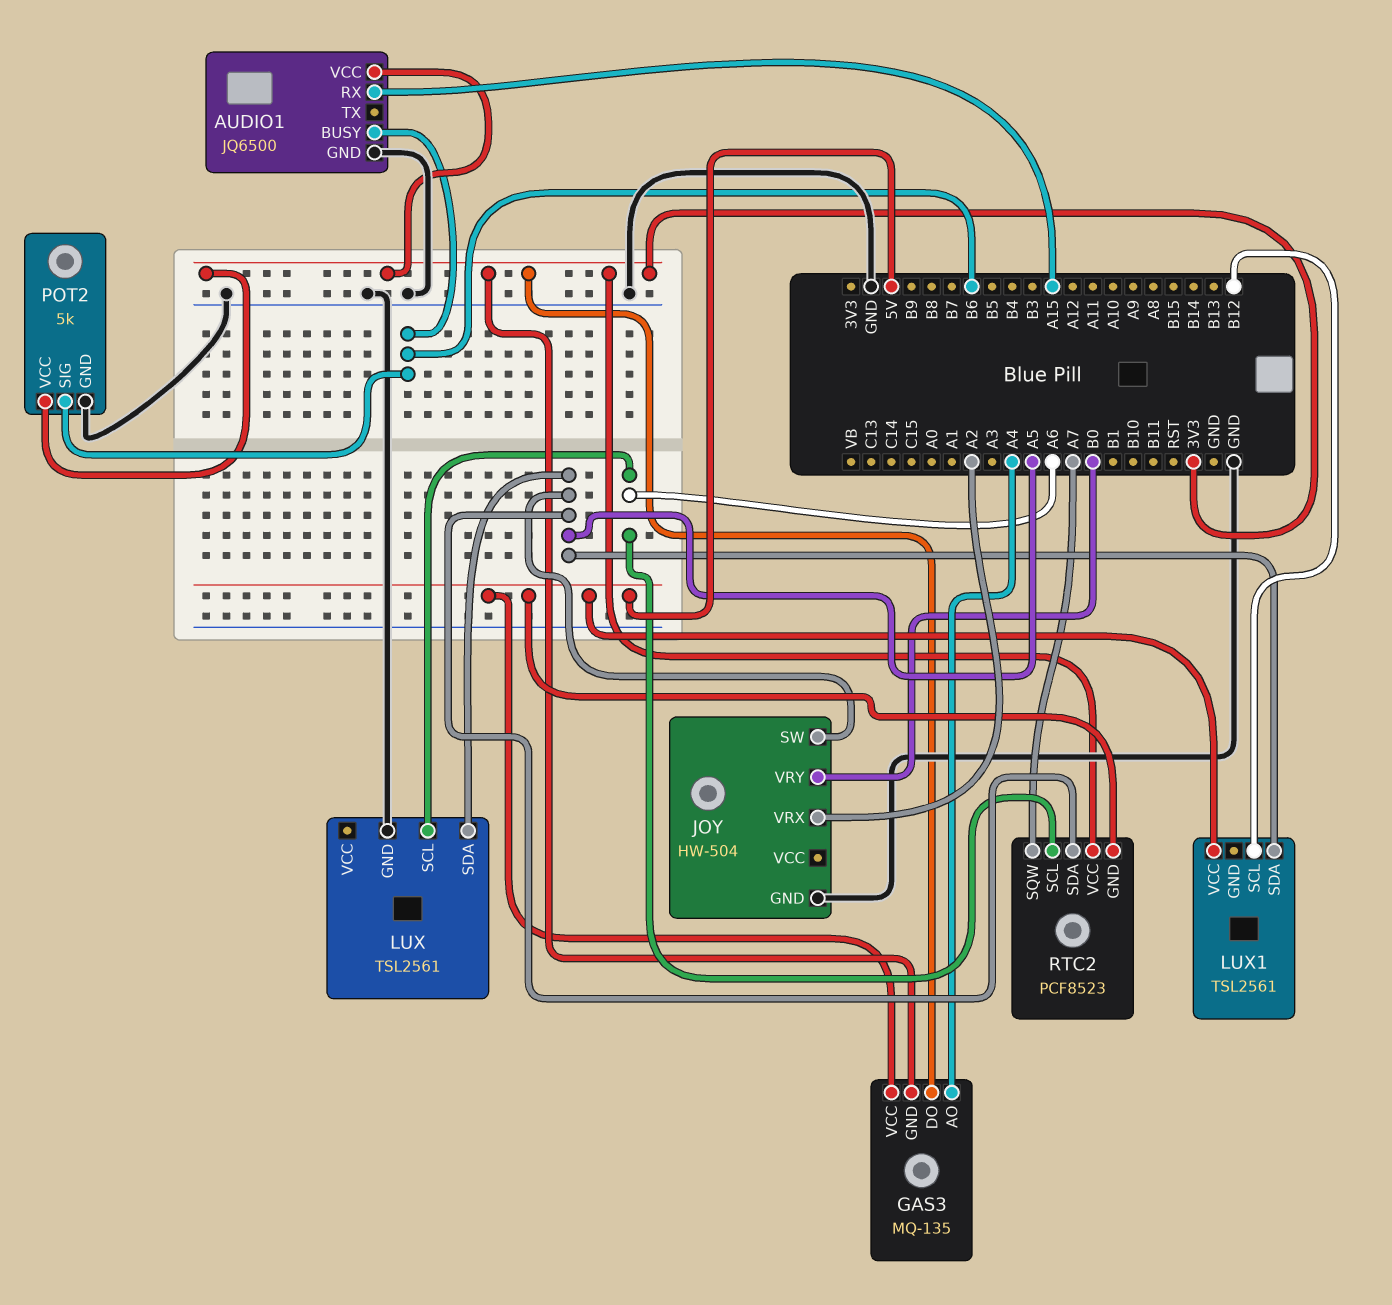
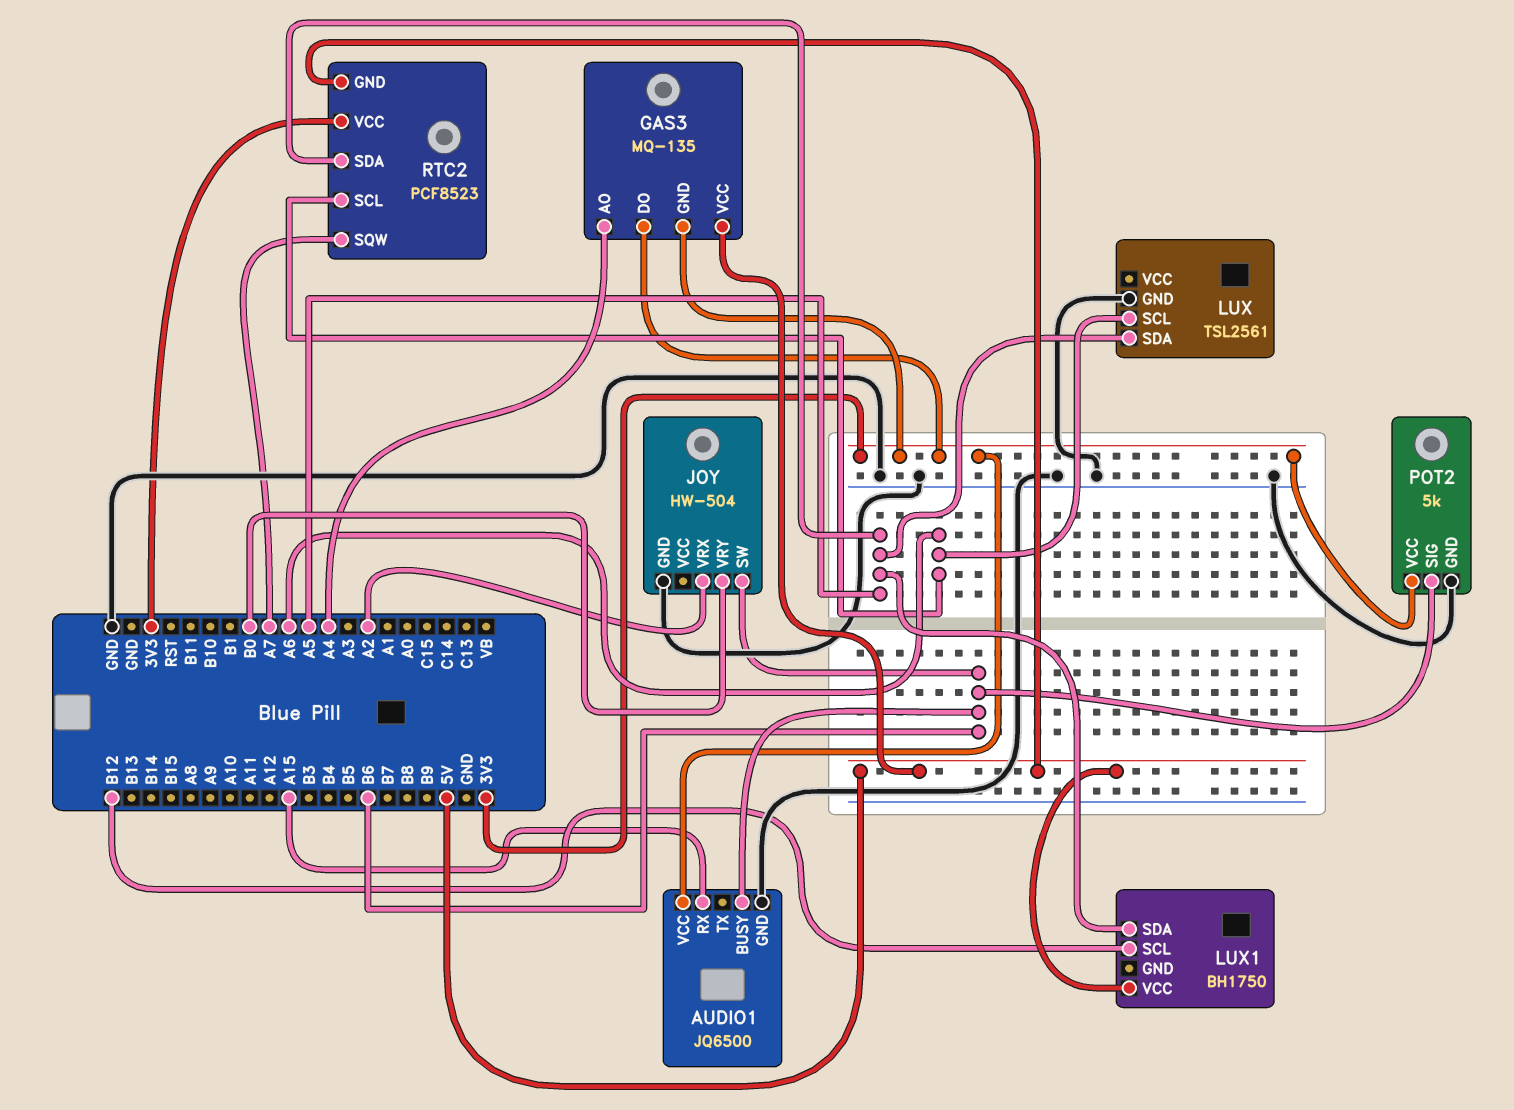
JOY pin SW: A5 -> B6
LUX1: TSL2561 -> BH1750

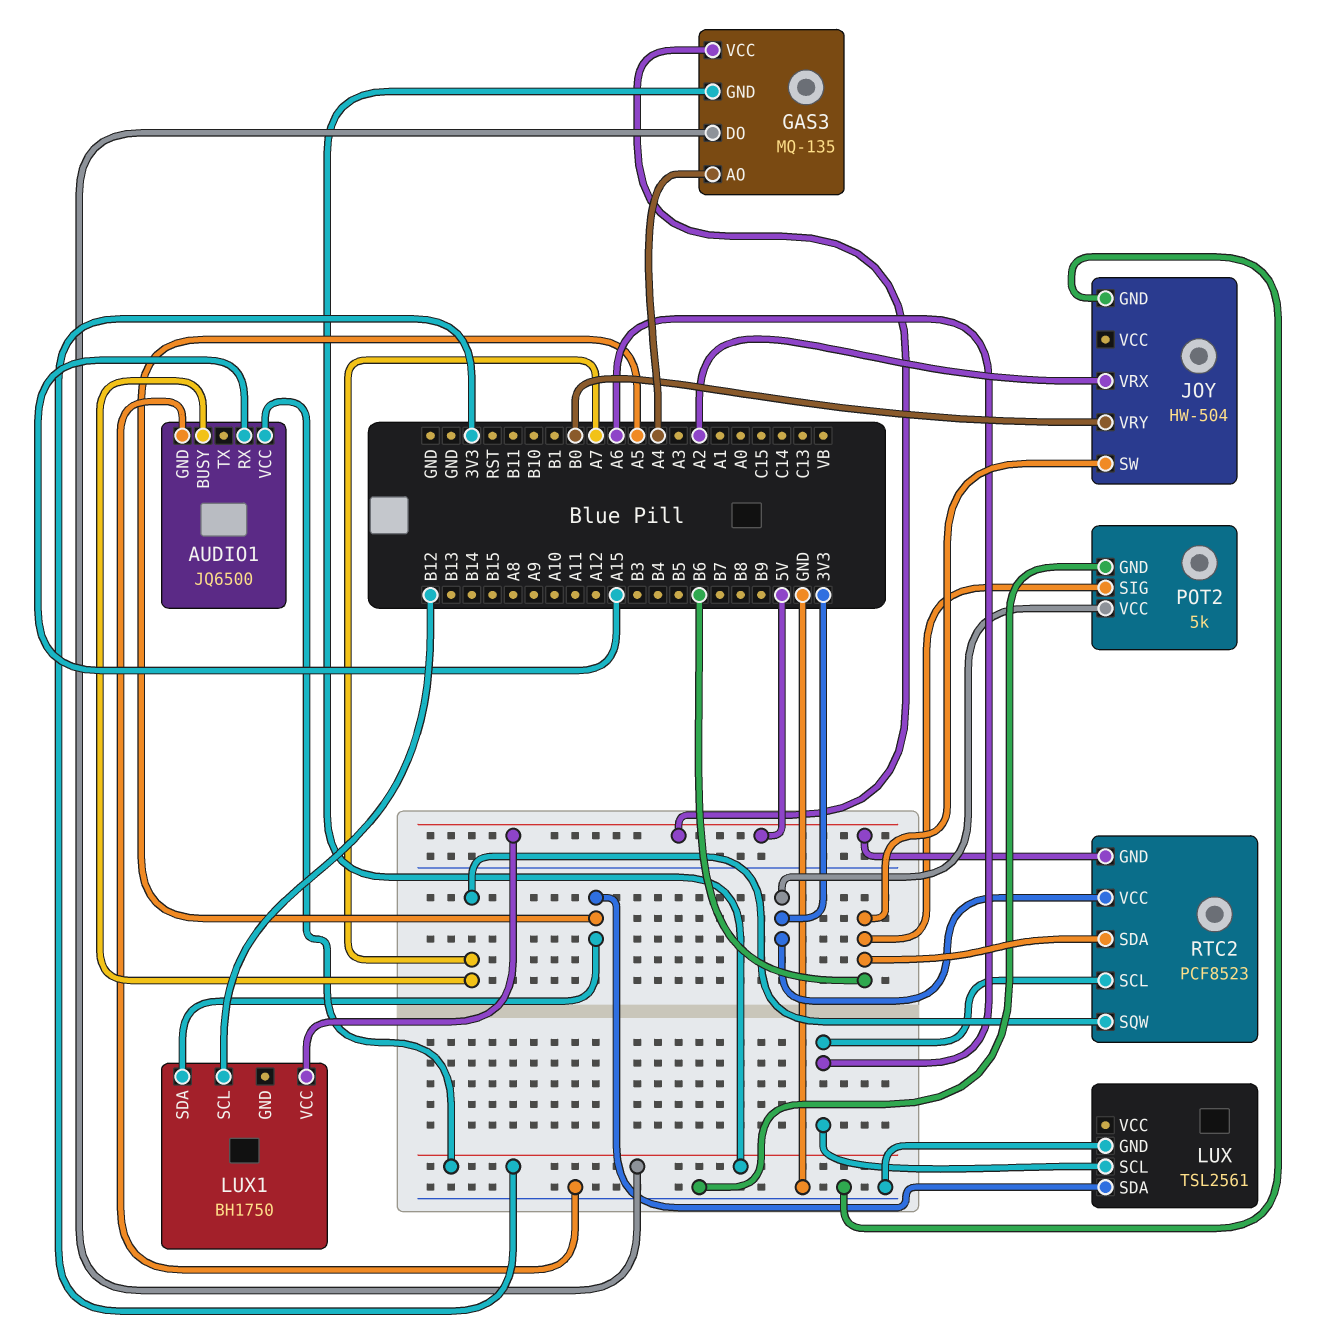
AUDIO1 pin BUSY: B6 -> A7
RTC2 pin SDA: A5 -> B6

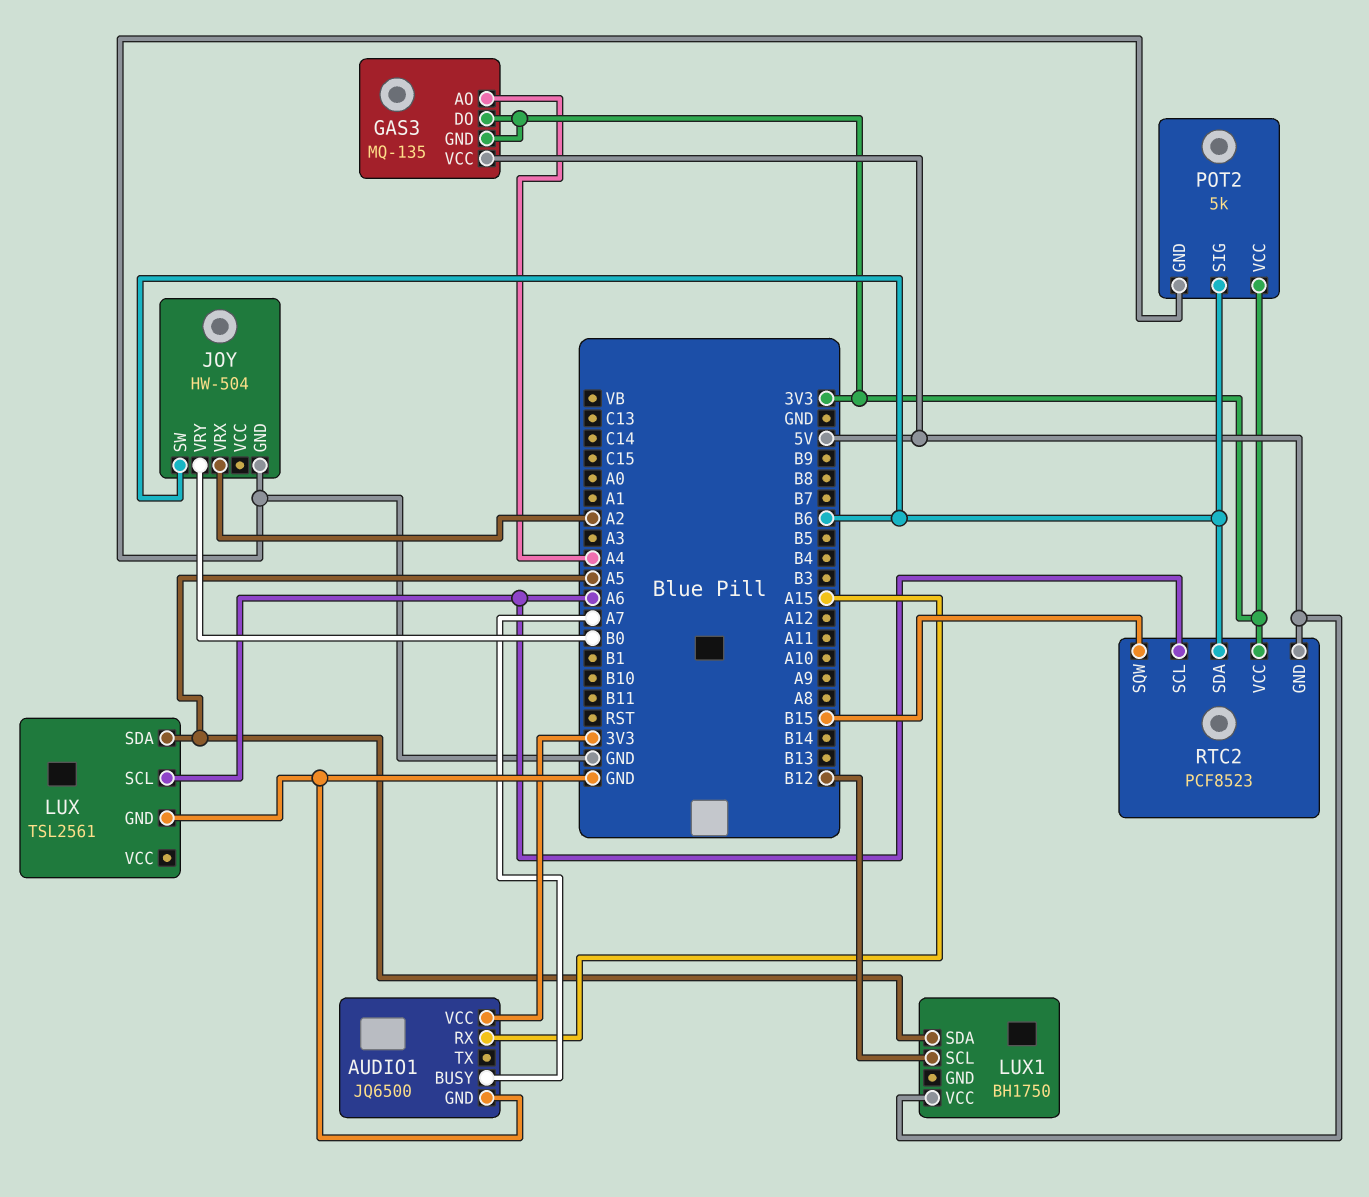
RTC2 pin SQW: A7 -> B15

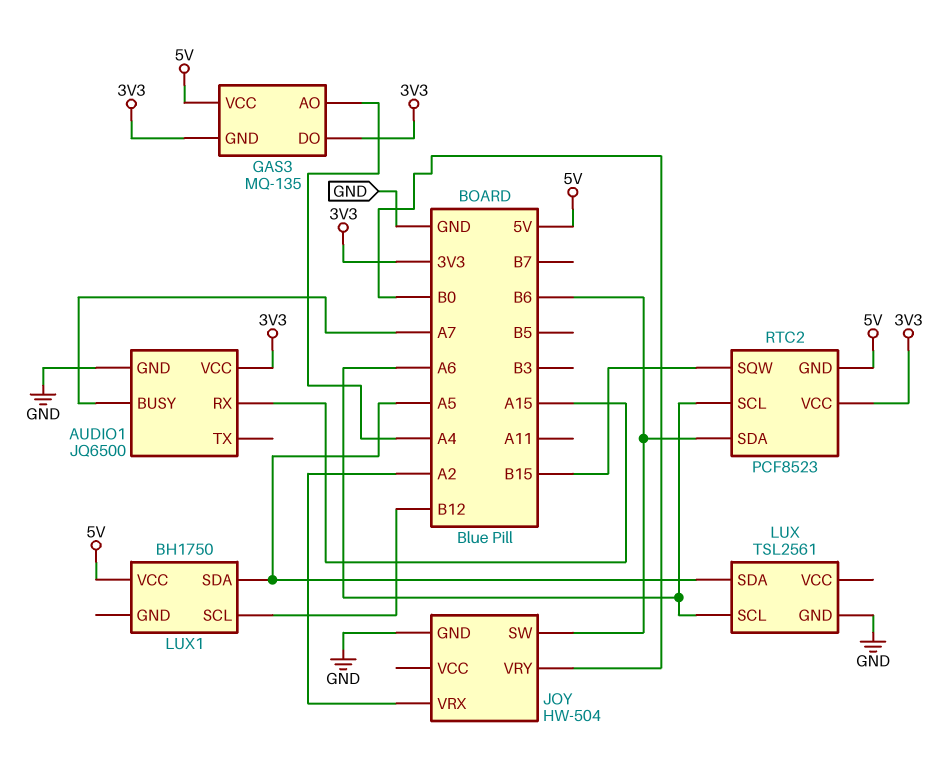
POT2: 5k -> none
POT2 pin GND: GND -> none
POT2 pin SIG: B6 -> none
POT2 pin VCC: 3V3 -> none

